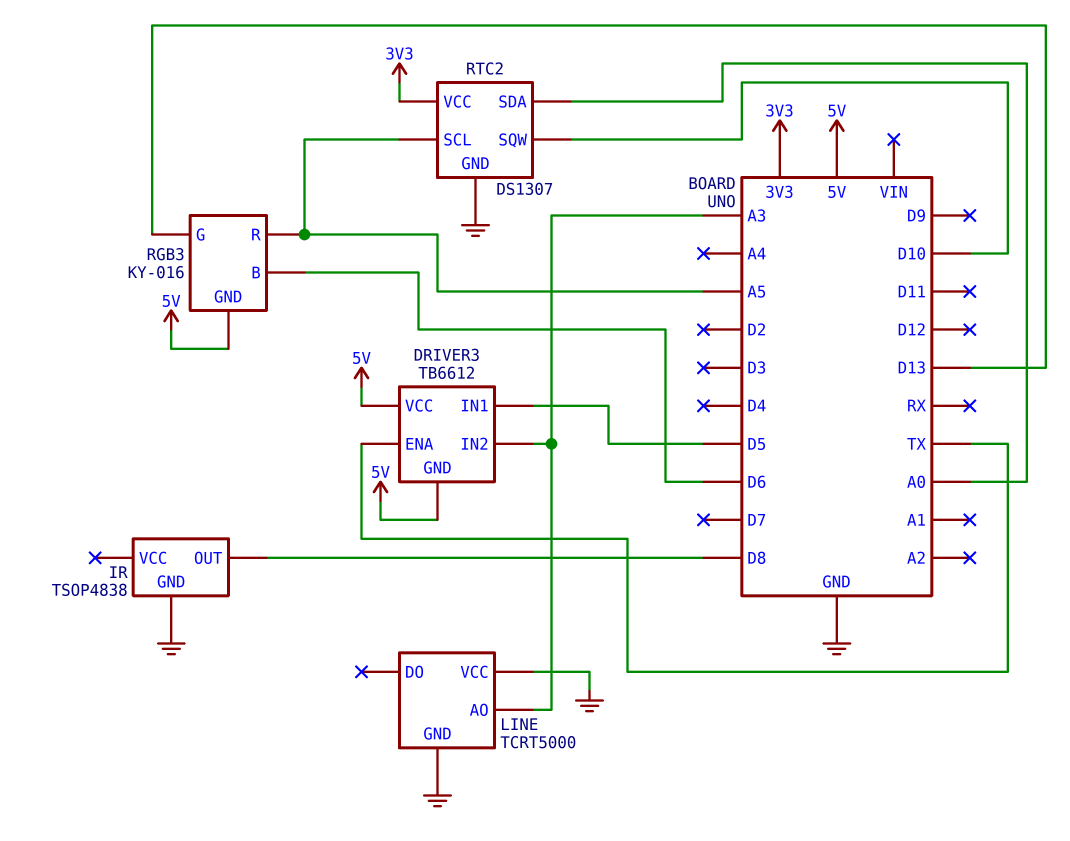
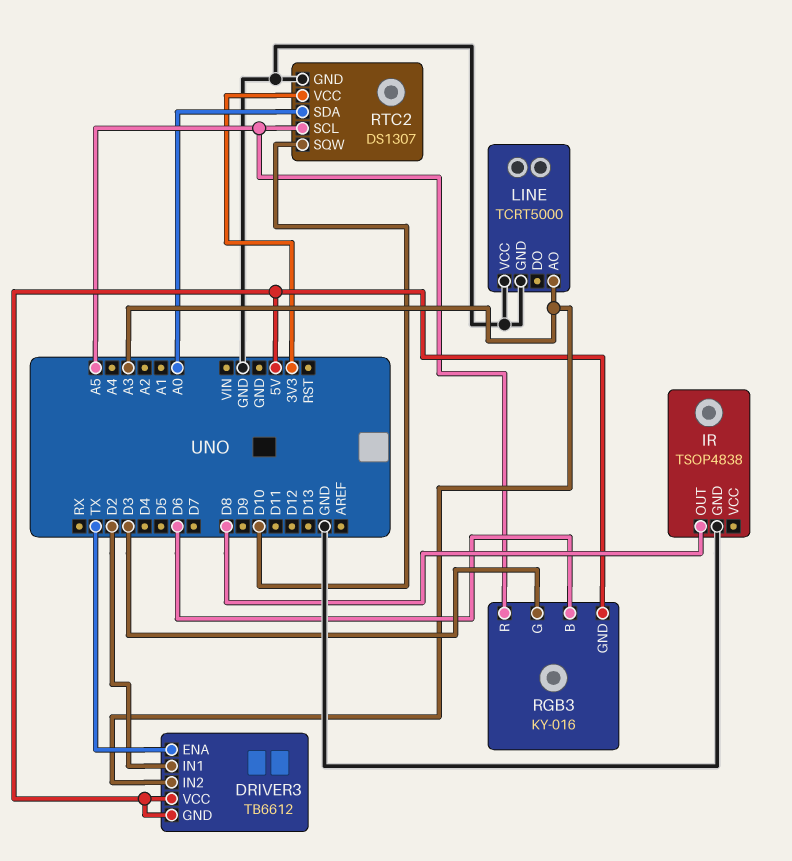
DRIVER3 pin IN1: D5 -> D2
RGB3 pin G: D13 -> D3

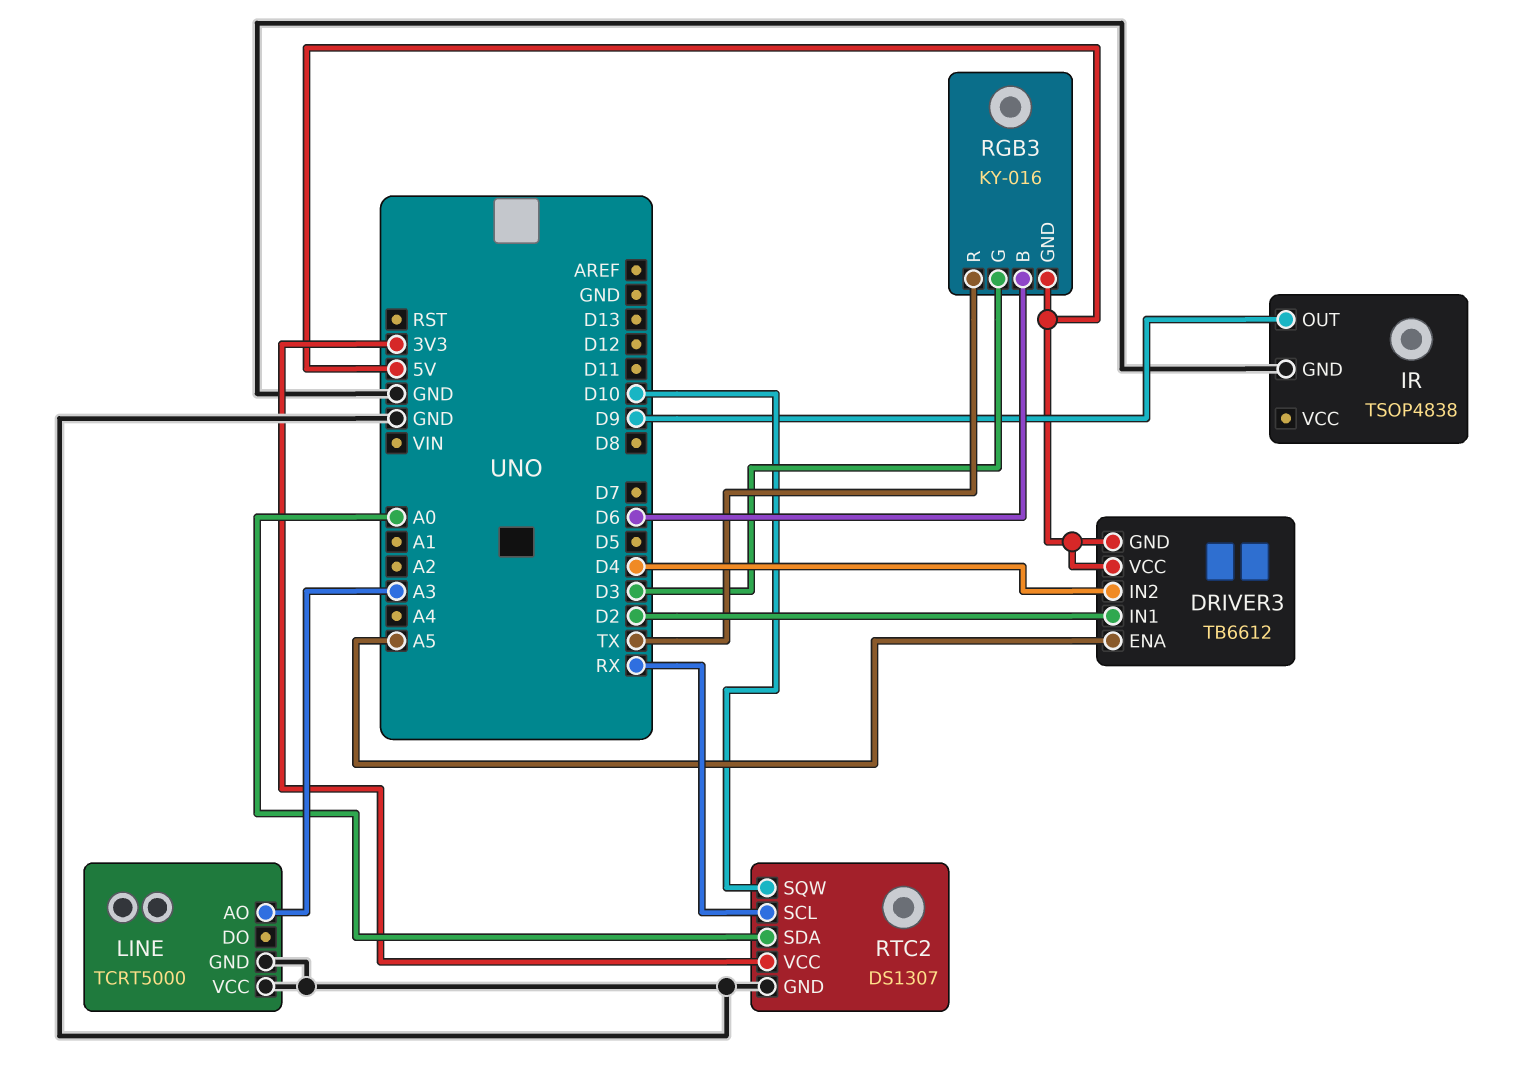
DRIVER3 pin ENA: TX -> A5
DRIVER3 pin IN2: A3 -> D4
IR pin OUT: D8 -> D9
RGB3 pin R: A5 -> TX
RTC2 pin SCL: A5 -> RX

